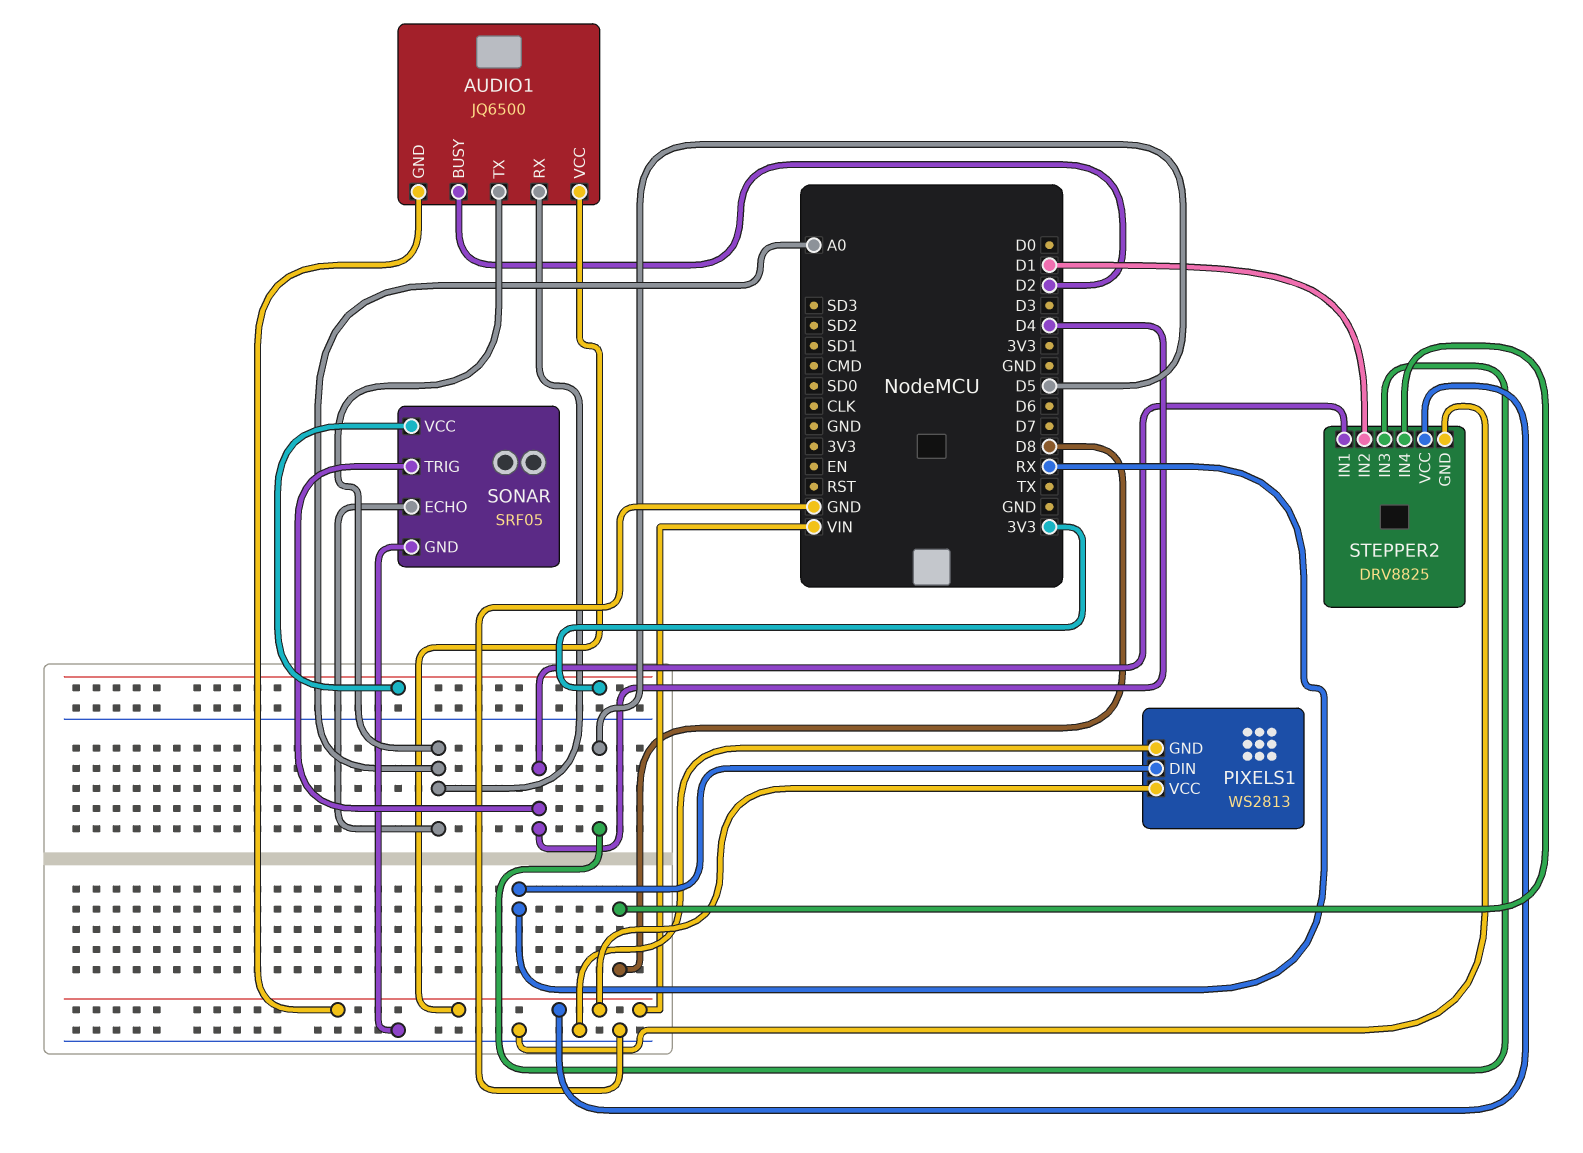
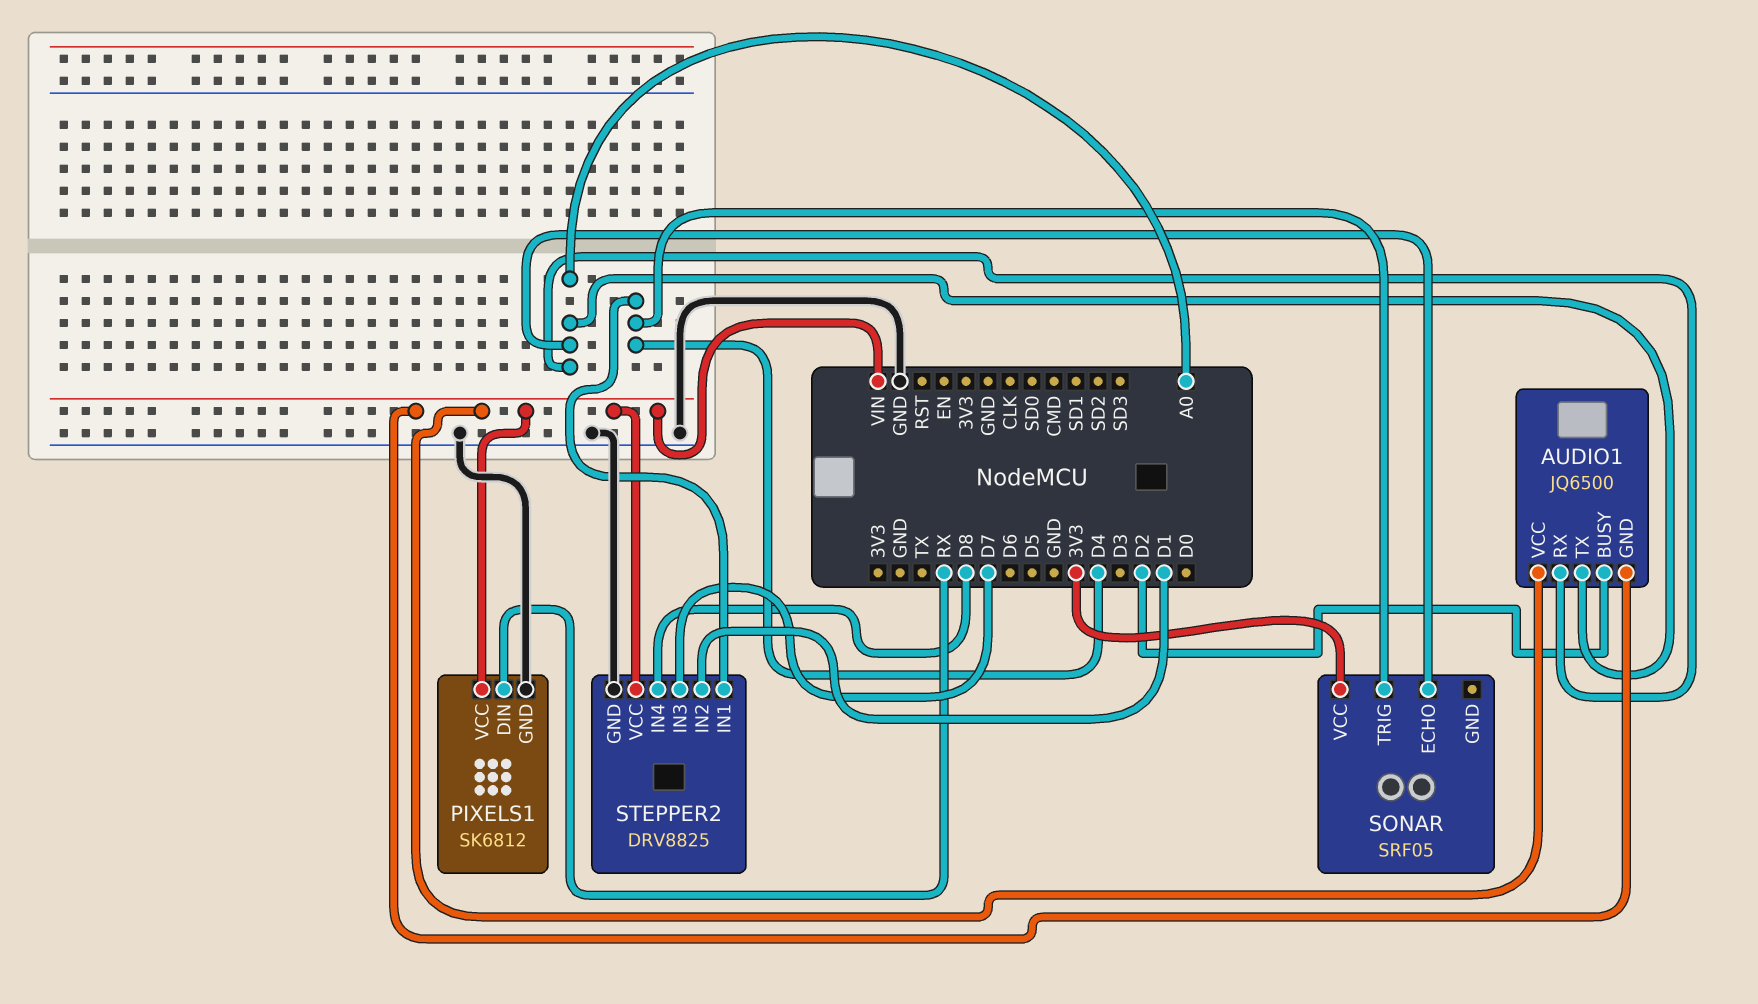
PIXELS1: WS2813 -> SK6812
SONAR pin GND: GND -> none
STEPPER2 pin IN3: D5 -> D7

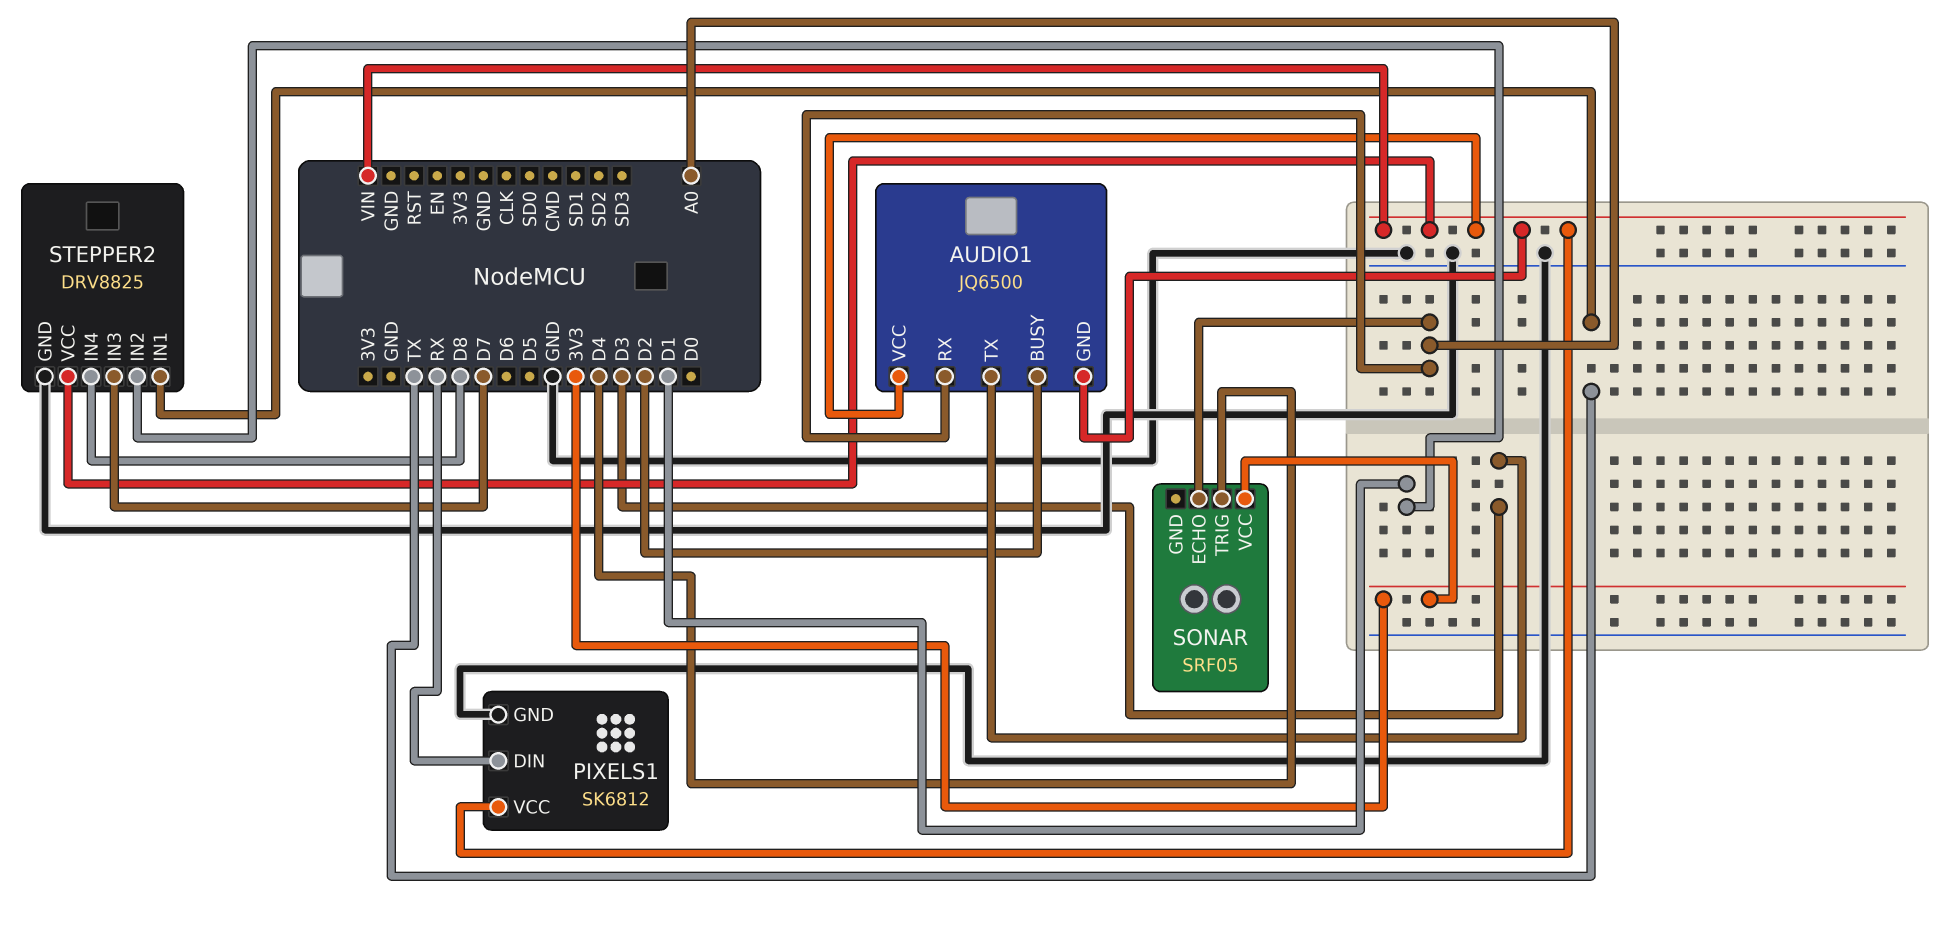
AUDIO1 pin TX: A0 -> D3
STEPPER2 pin IN1: D4 -> TX

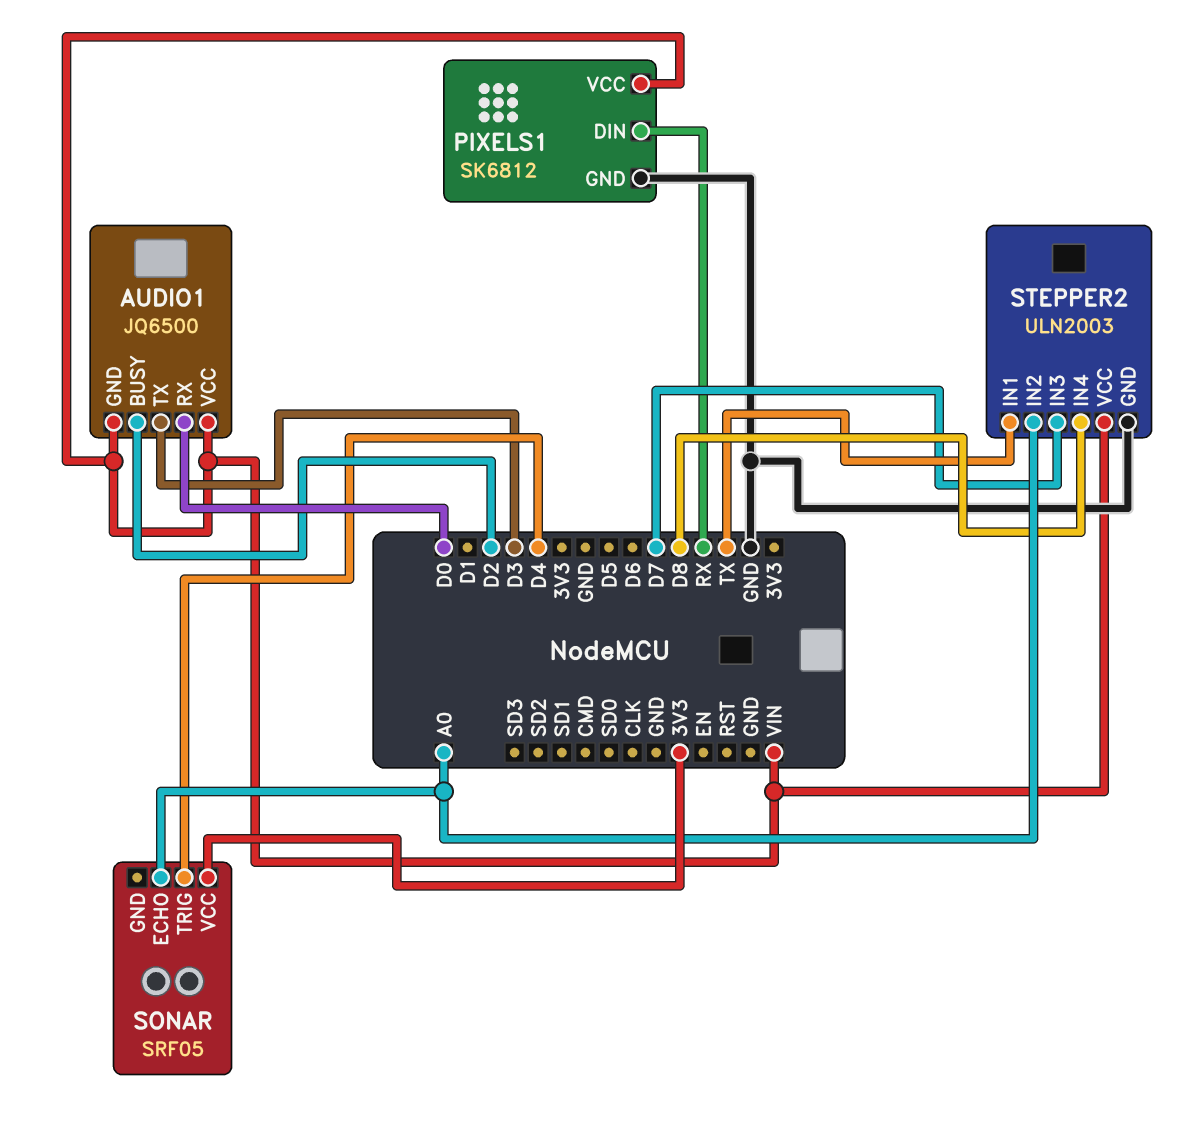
AUDIO1 pin RX: A0 -> D0
STEPPER2: DRV8825 -> ULN2003
STEPPER2 pin IN2: D1 -> A0

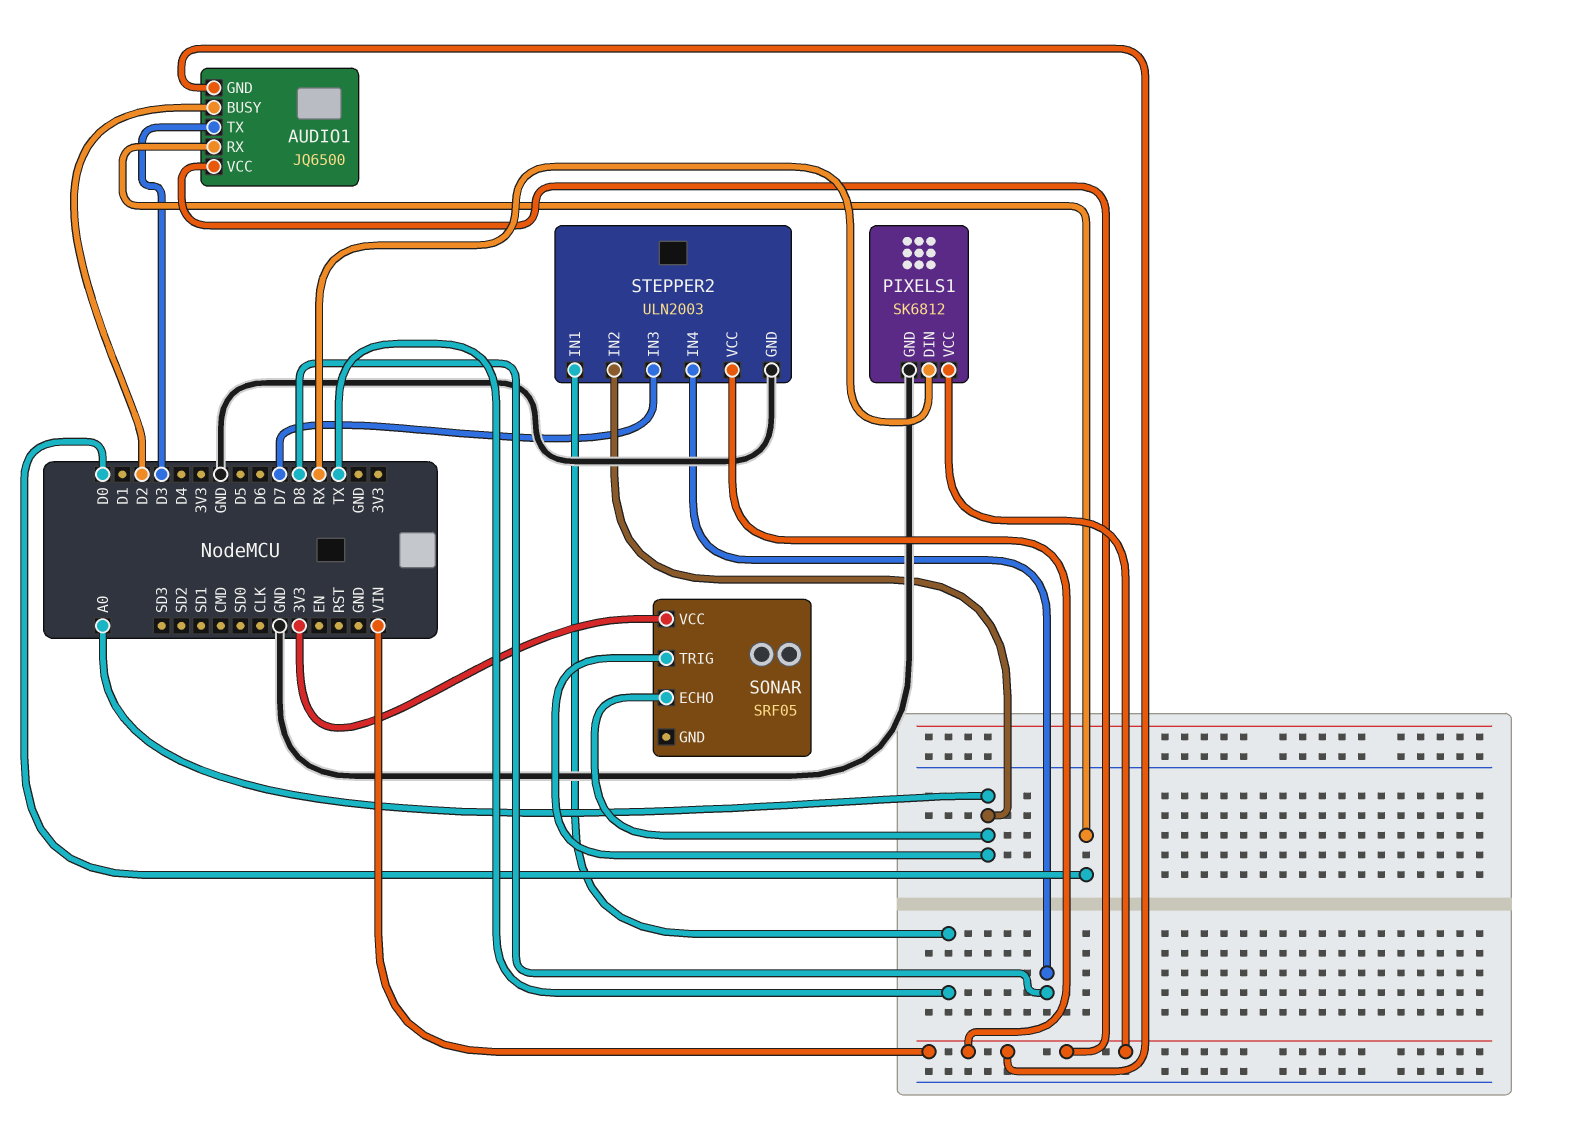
SONAR pin TRIG: D4 -> A0

